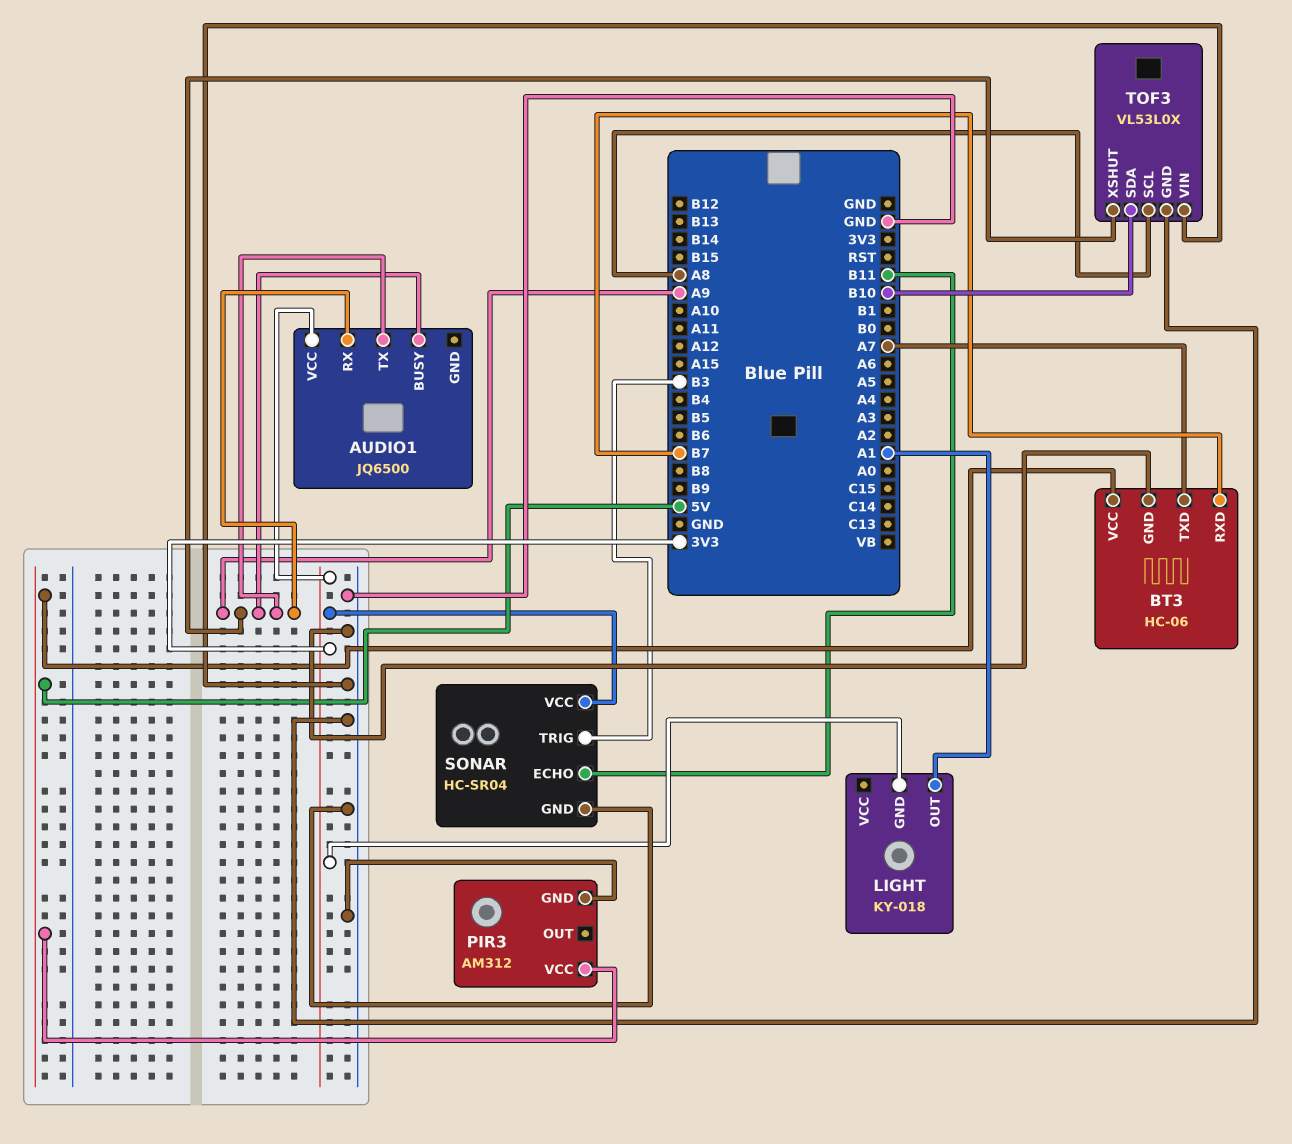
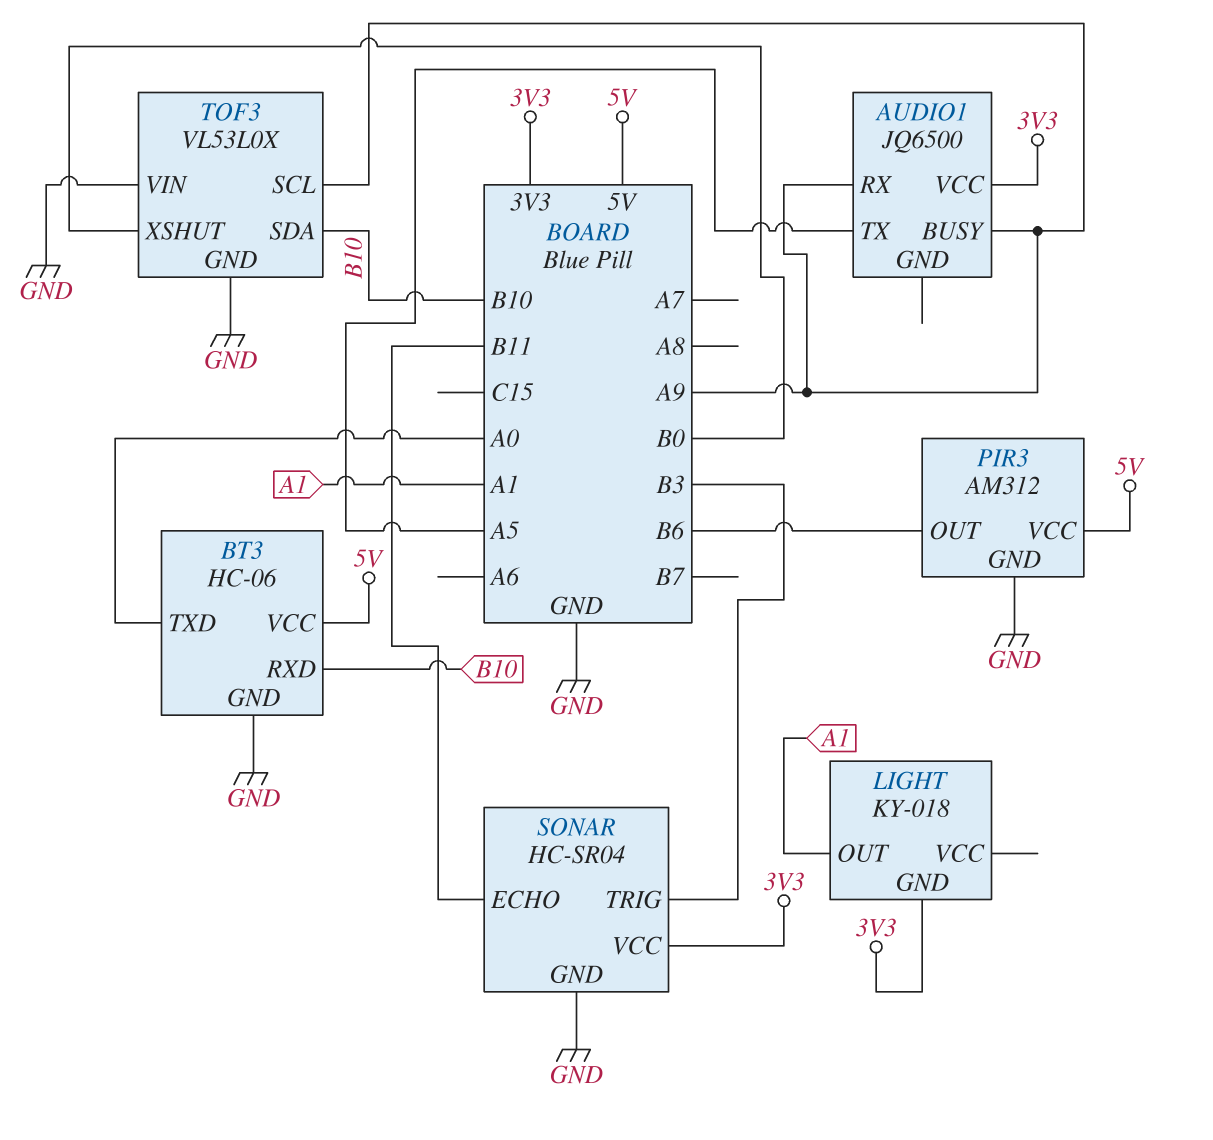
AUDIO1 pin TX: A9 -> A5
BT3 pin RXD: B7 -> B10
BT3 pin TXD: A7 -> A0
PIR3 pin OUT: none -> B6
TOF3 pin SCL: A8 -> A9
TOF3 pin XSHUT: A9 -> B0

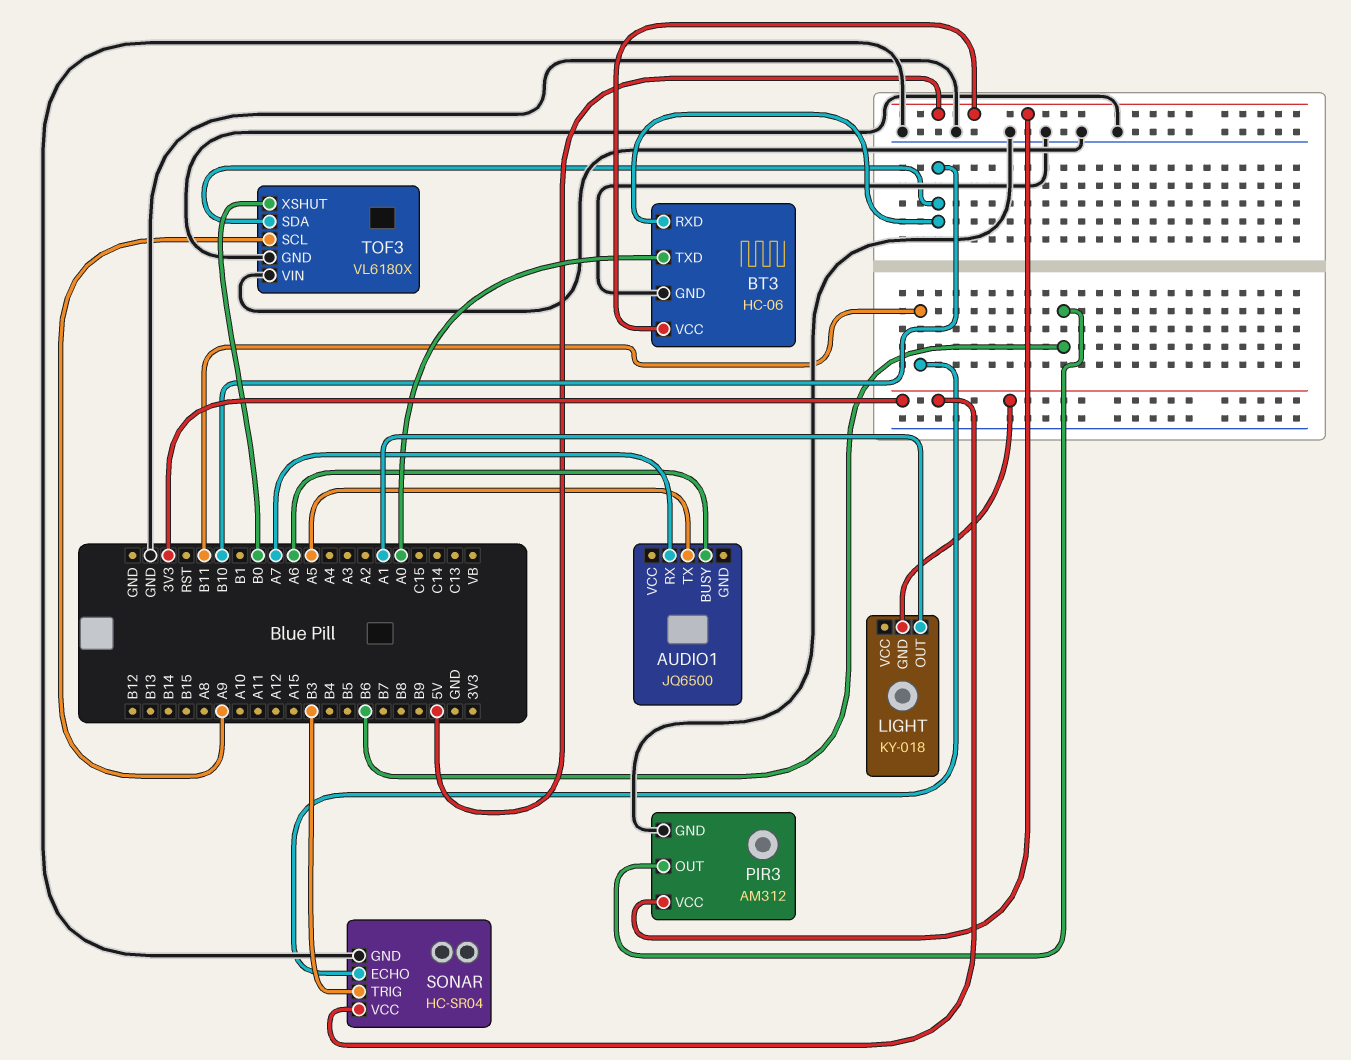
AUDIO1 pin BUSY: A9 -> A6
AUDIO1 pin RX: A9 -> A7
AUDIO1 pin VCC: 3V3 -> none
TOF3: VL53L0X -> VL6180X

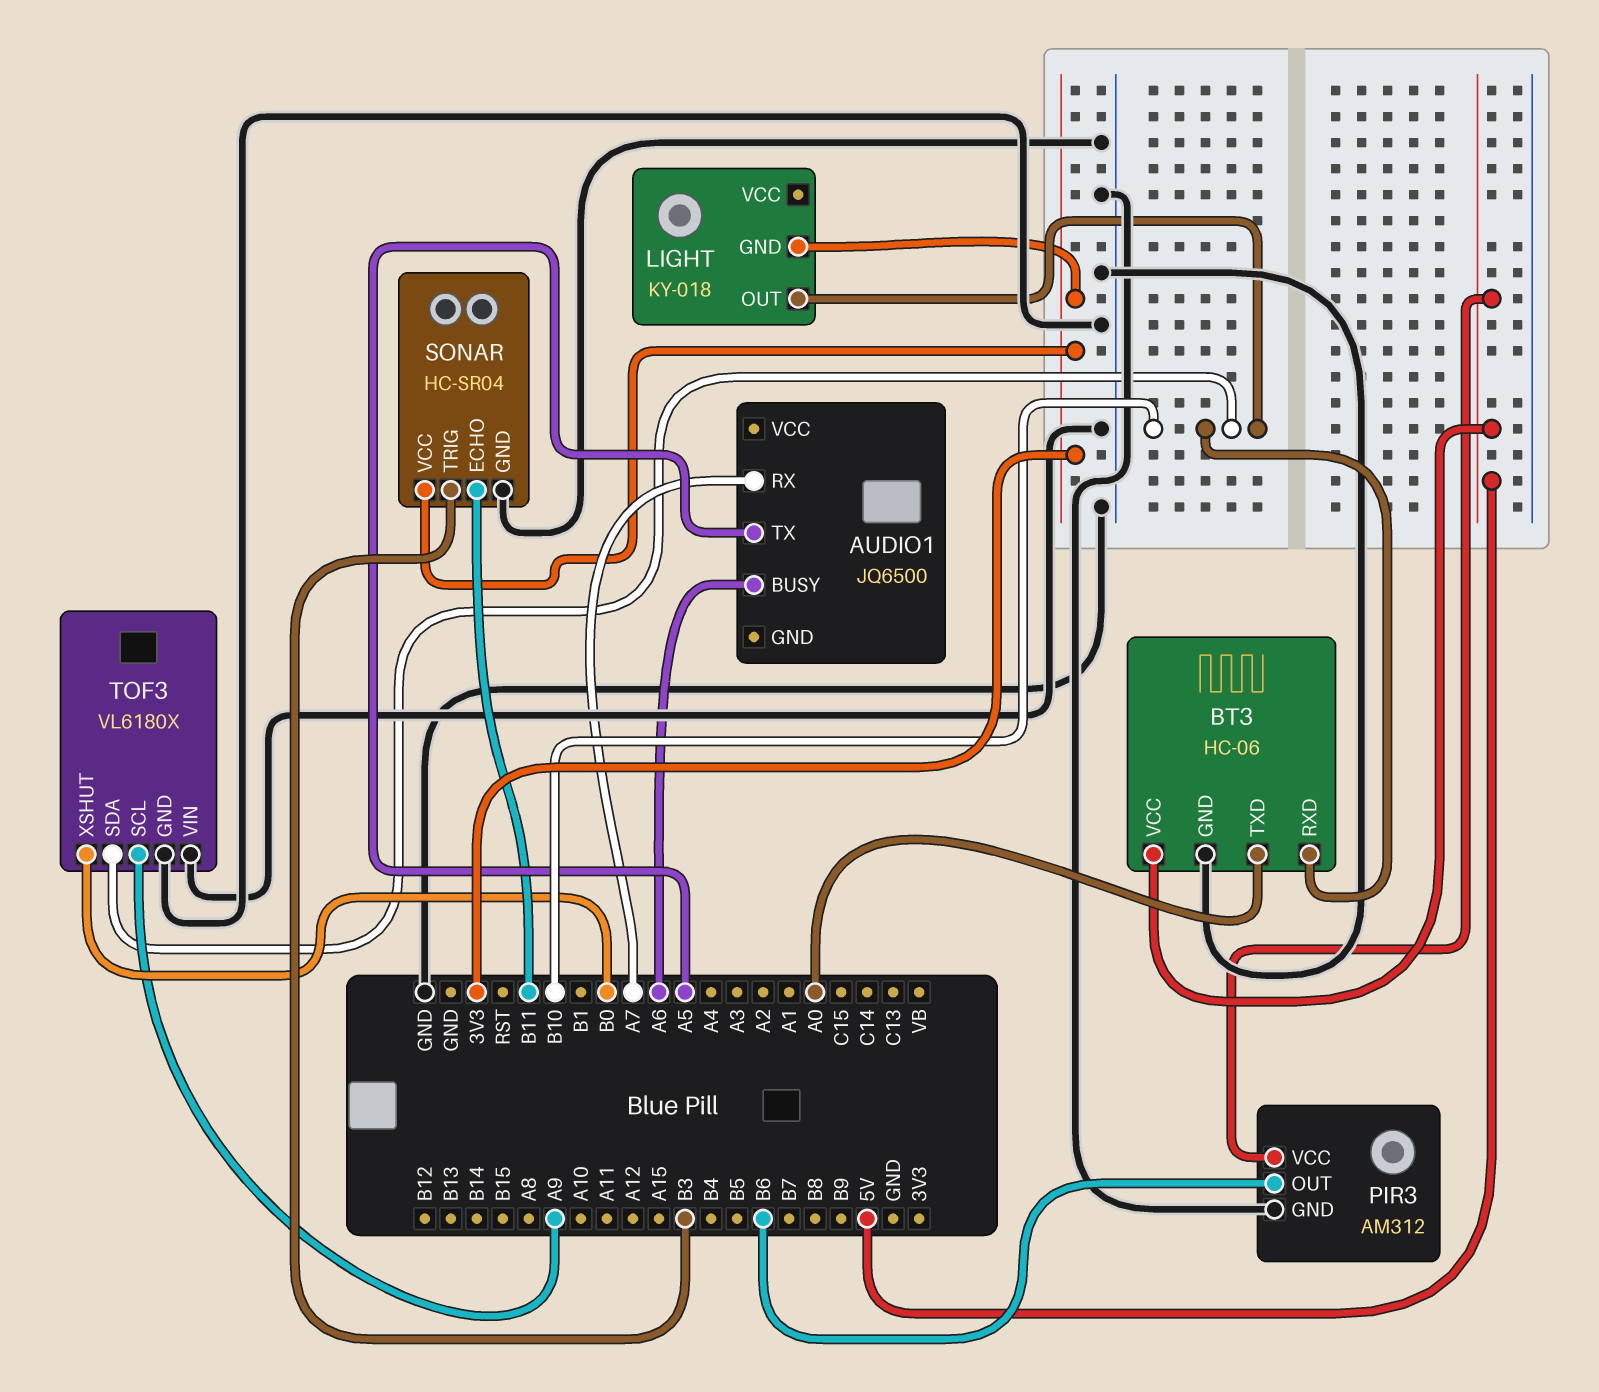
LIGHT pin OUT: A1 -> B10

